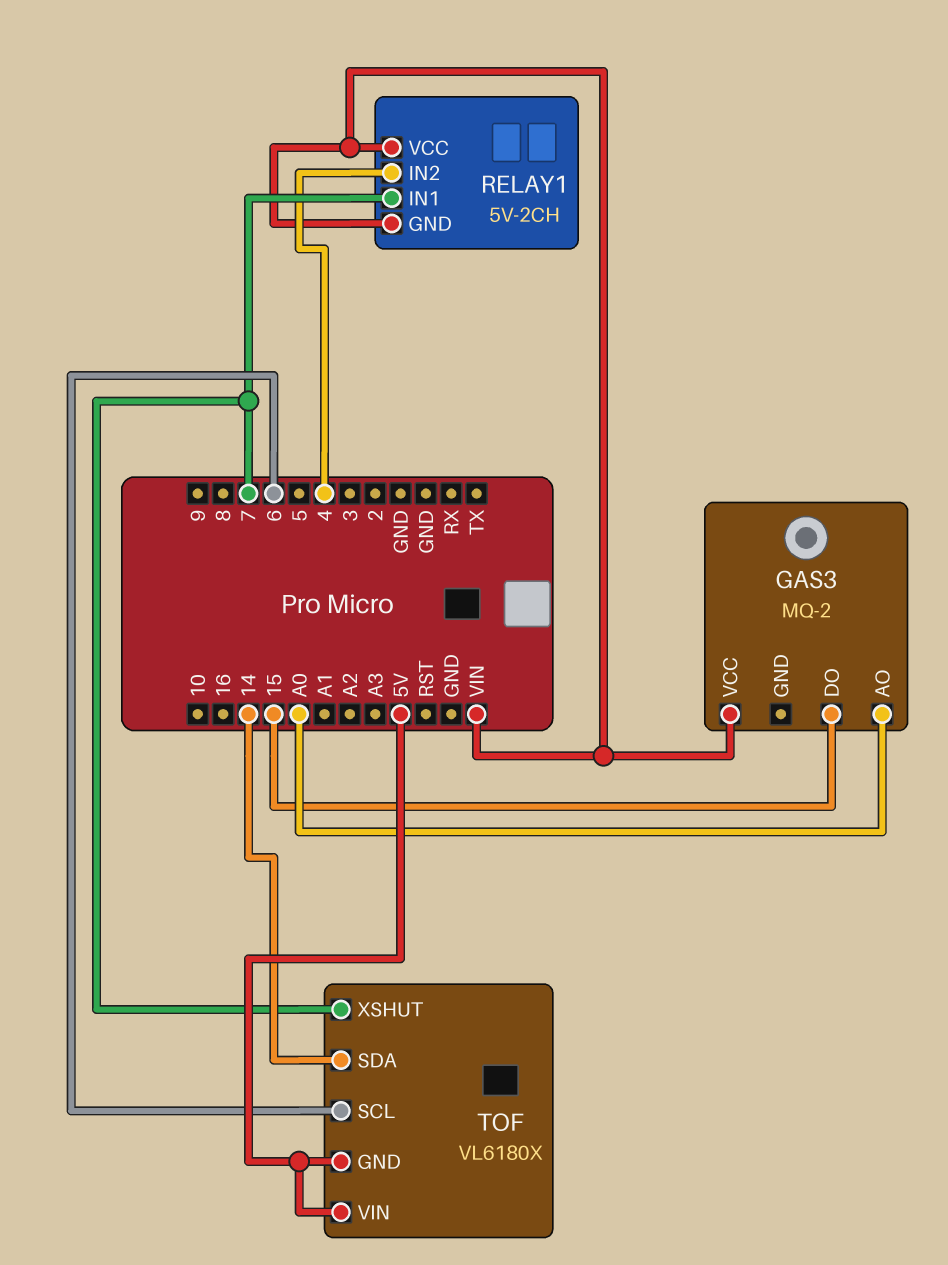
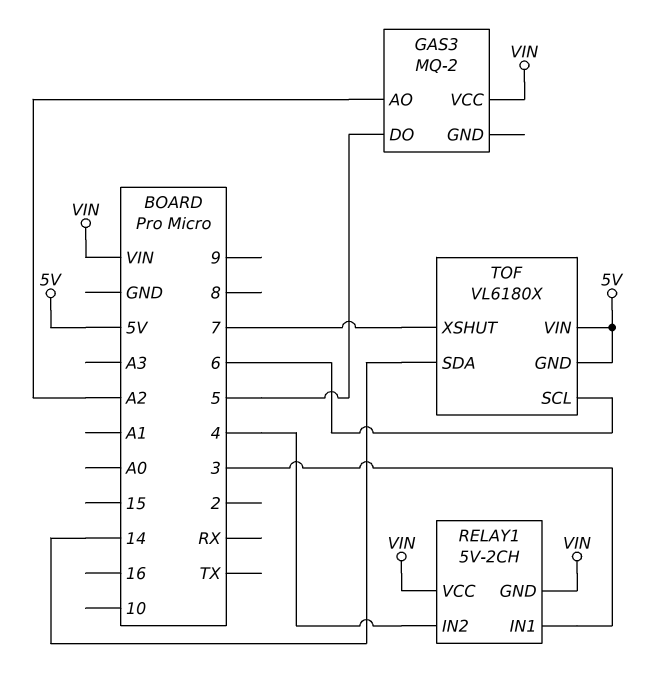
GAS3 pin AO: A0 -> A2
GAS3 pin DO: 15 -> 5
RELAY1 pin IN1: 7 -> 3

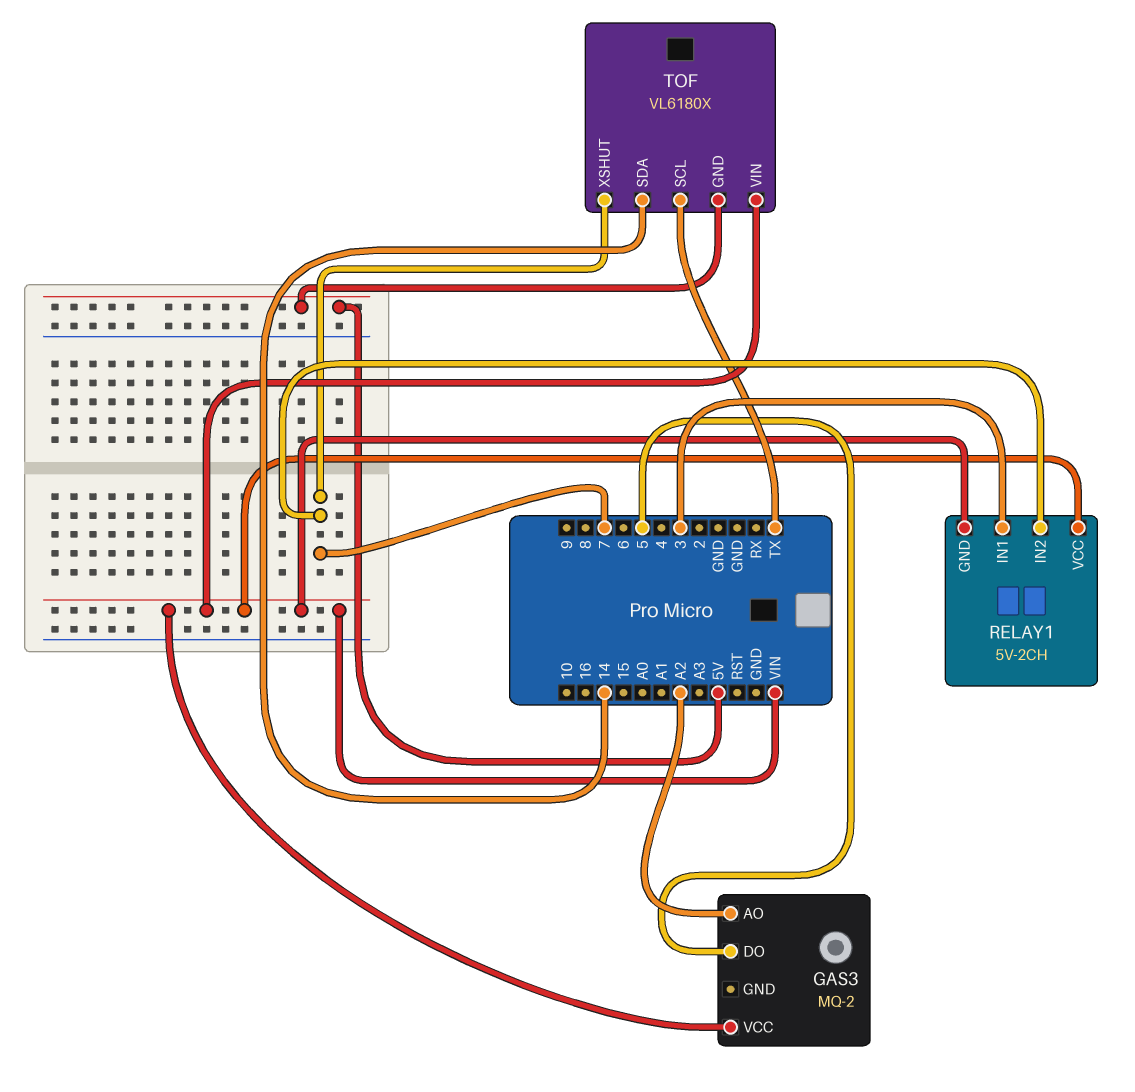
RELAY1 pin IN2: 4 -> 7
TOF pin SCL: 6 -> TX
TOF pin VIN: 5V -> VIN

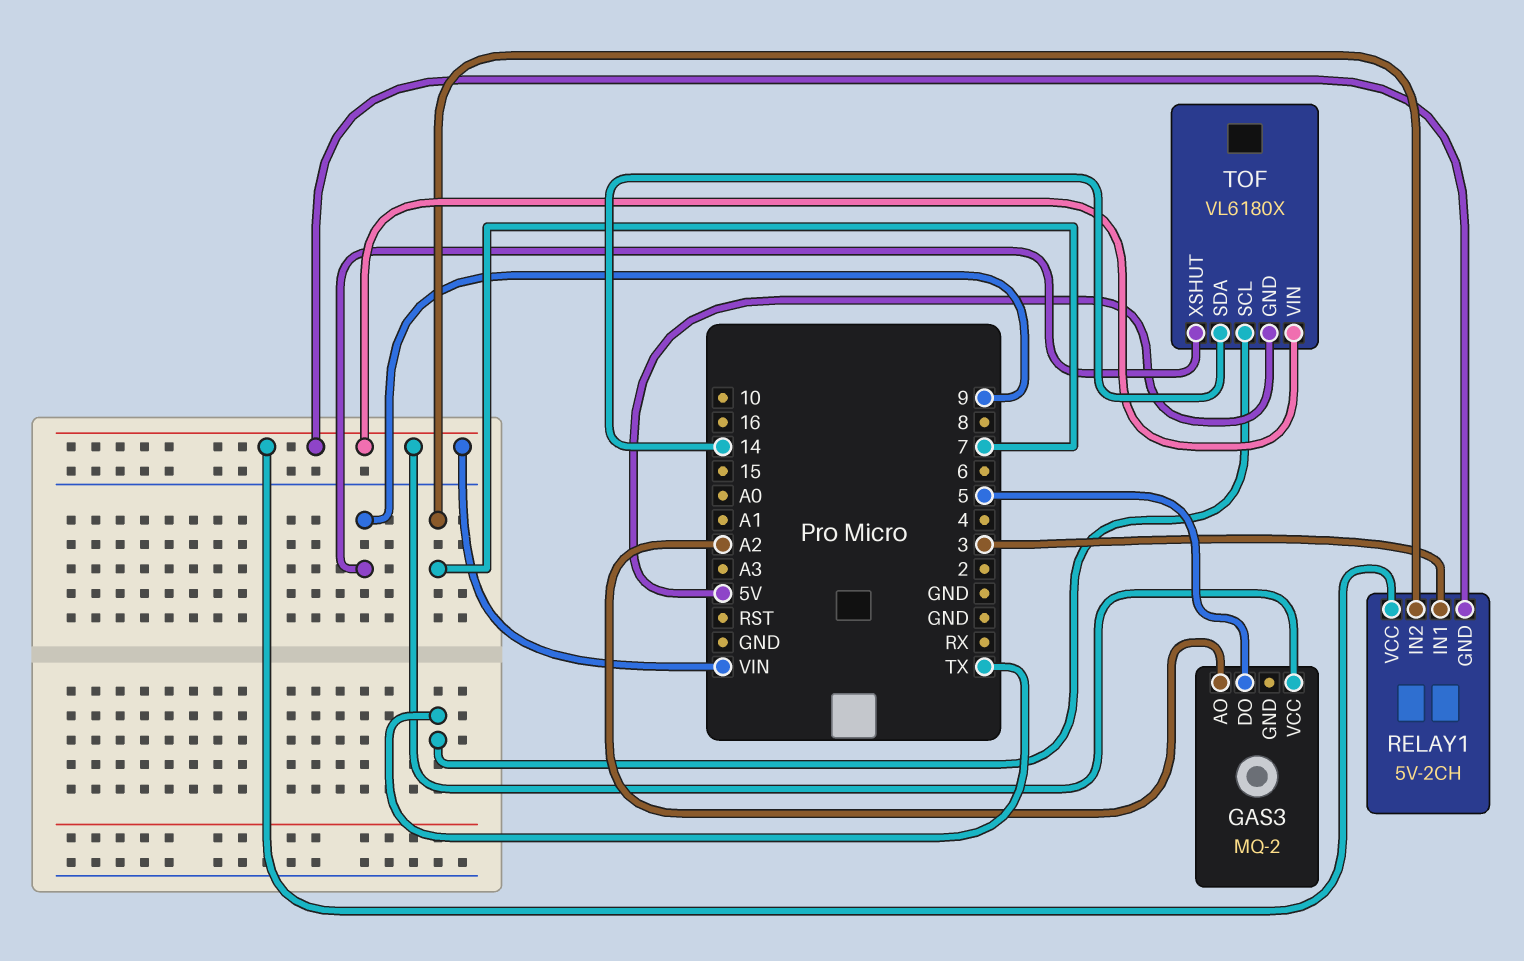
TOF pin XSHUT: 7 -> 9

